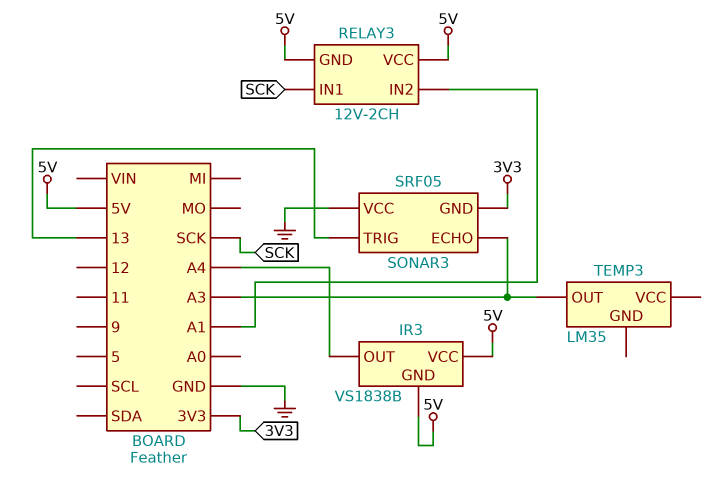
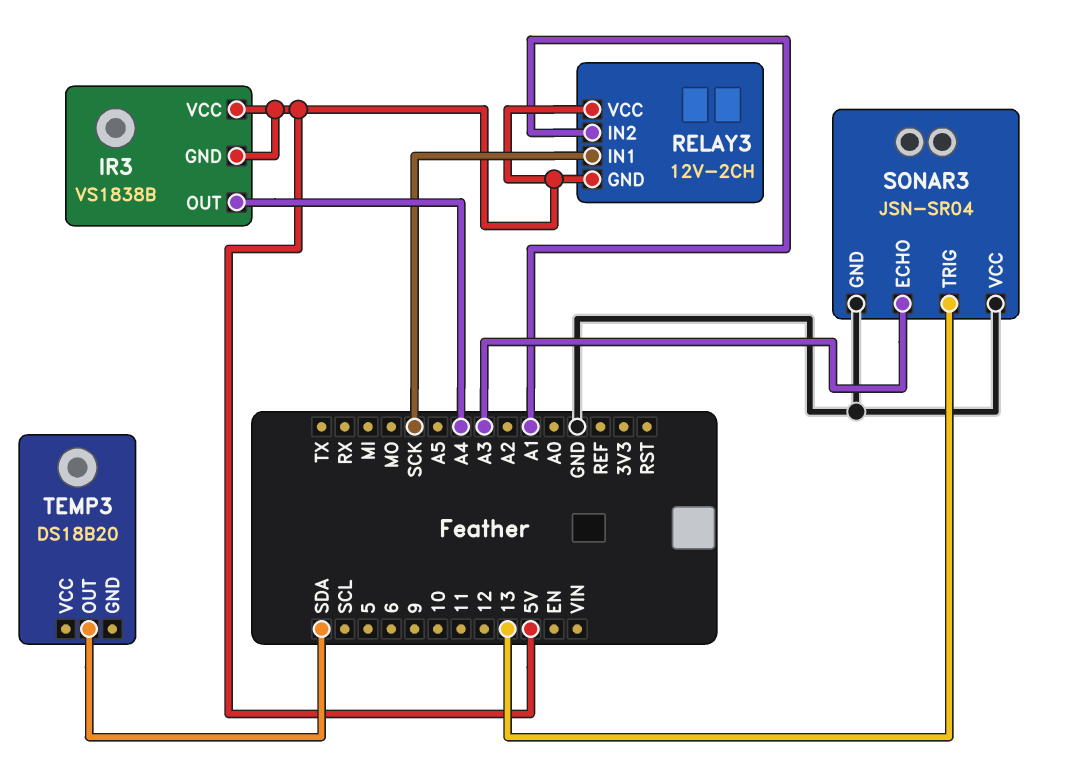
SONAR3: SRF05 -> JSN-SR04
SONAR3 pin GND: 3V3 -> GND
TEMP3: LM35 -> DS18B20
TEMP3 pin OUT: A3 -> SDA

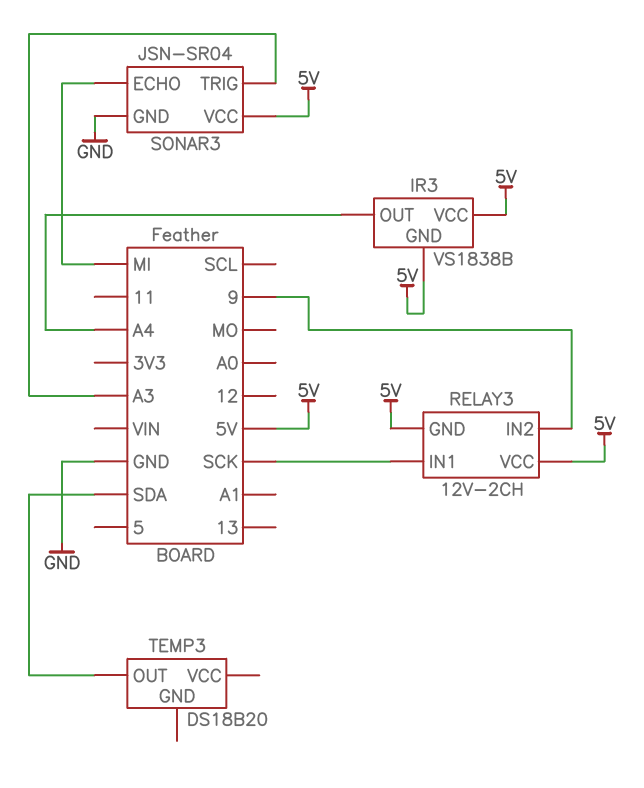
RELAY3 pin IN2: A1 -> 9
SONAR3 pin ECHO: A3 -> MI
SONAR3 pin TRIG: 13 -> A3
SONAR3 pin VCC: GND -> 5V

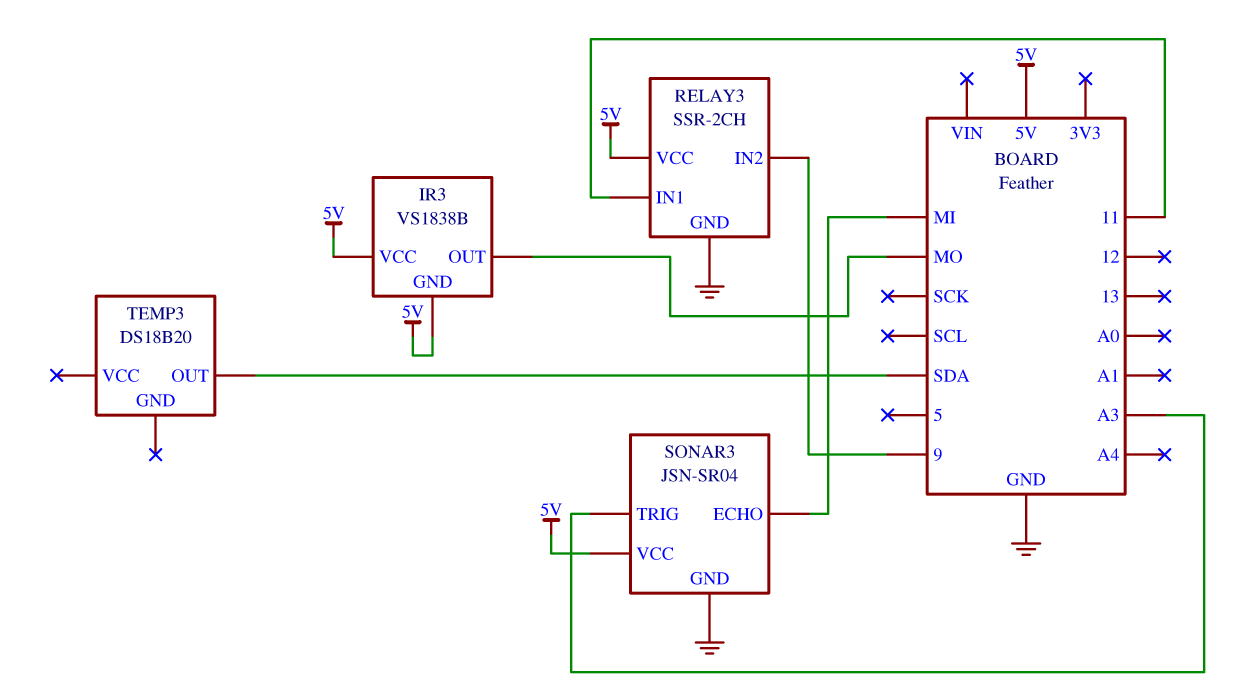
IR3 pin OUT: A4 -> MO
RELAY3: 12V-2CH -> SSR-2CH
RELAY3 pin GND: 5V -> GND
RELAY3 pin IN1: SCK -> 11

